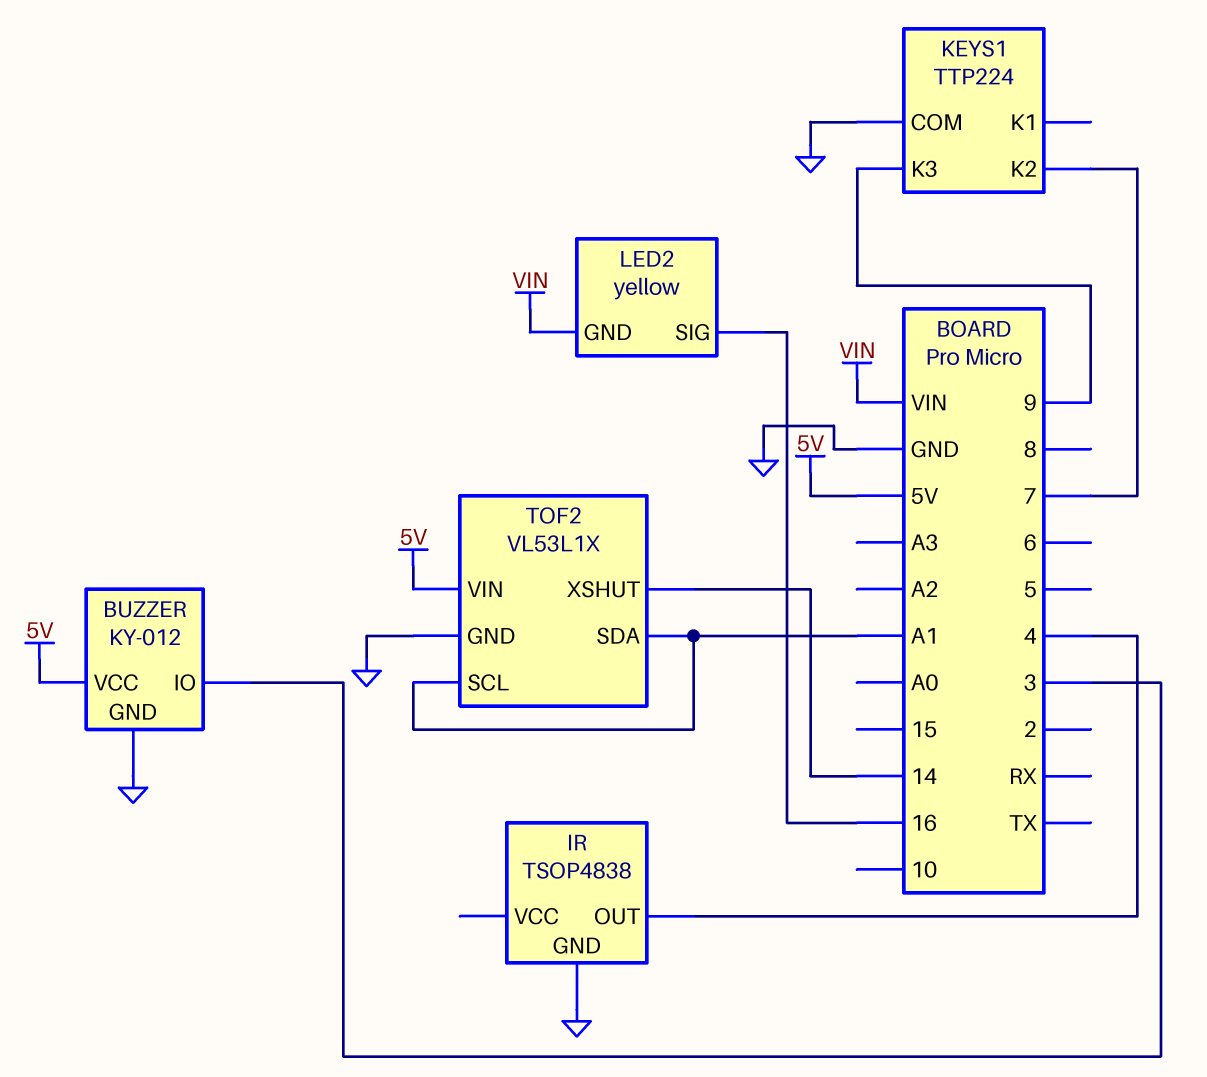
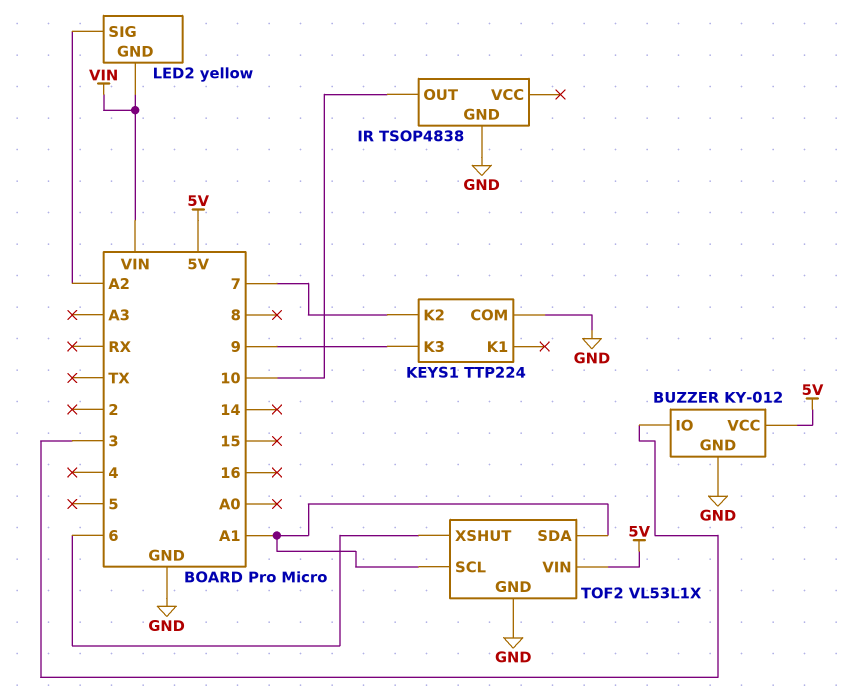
IR pin OUT: 4 -> 10
LED2 pin SIG: 16 -> A2
TOF2 pin XSHUT: 14 -> 6

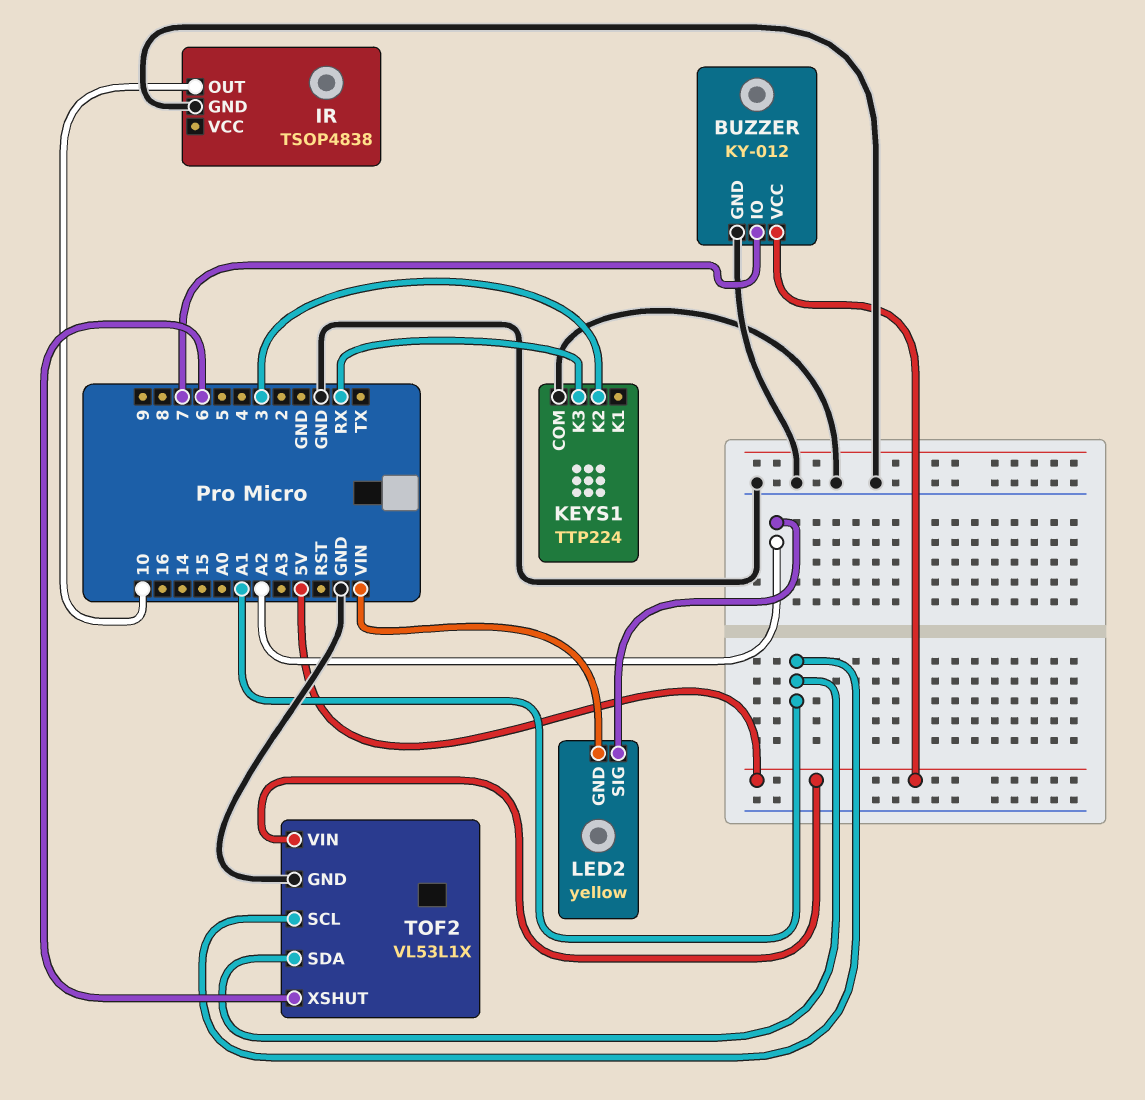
BUZZER pin IO: 3 -> 7
KEYS1 pin K2: 7 -> 3
KEYS1 pin K3: 9 -> RX

